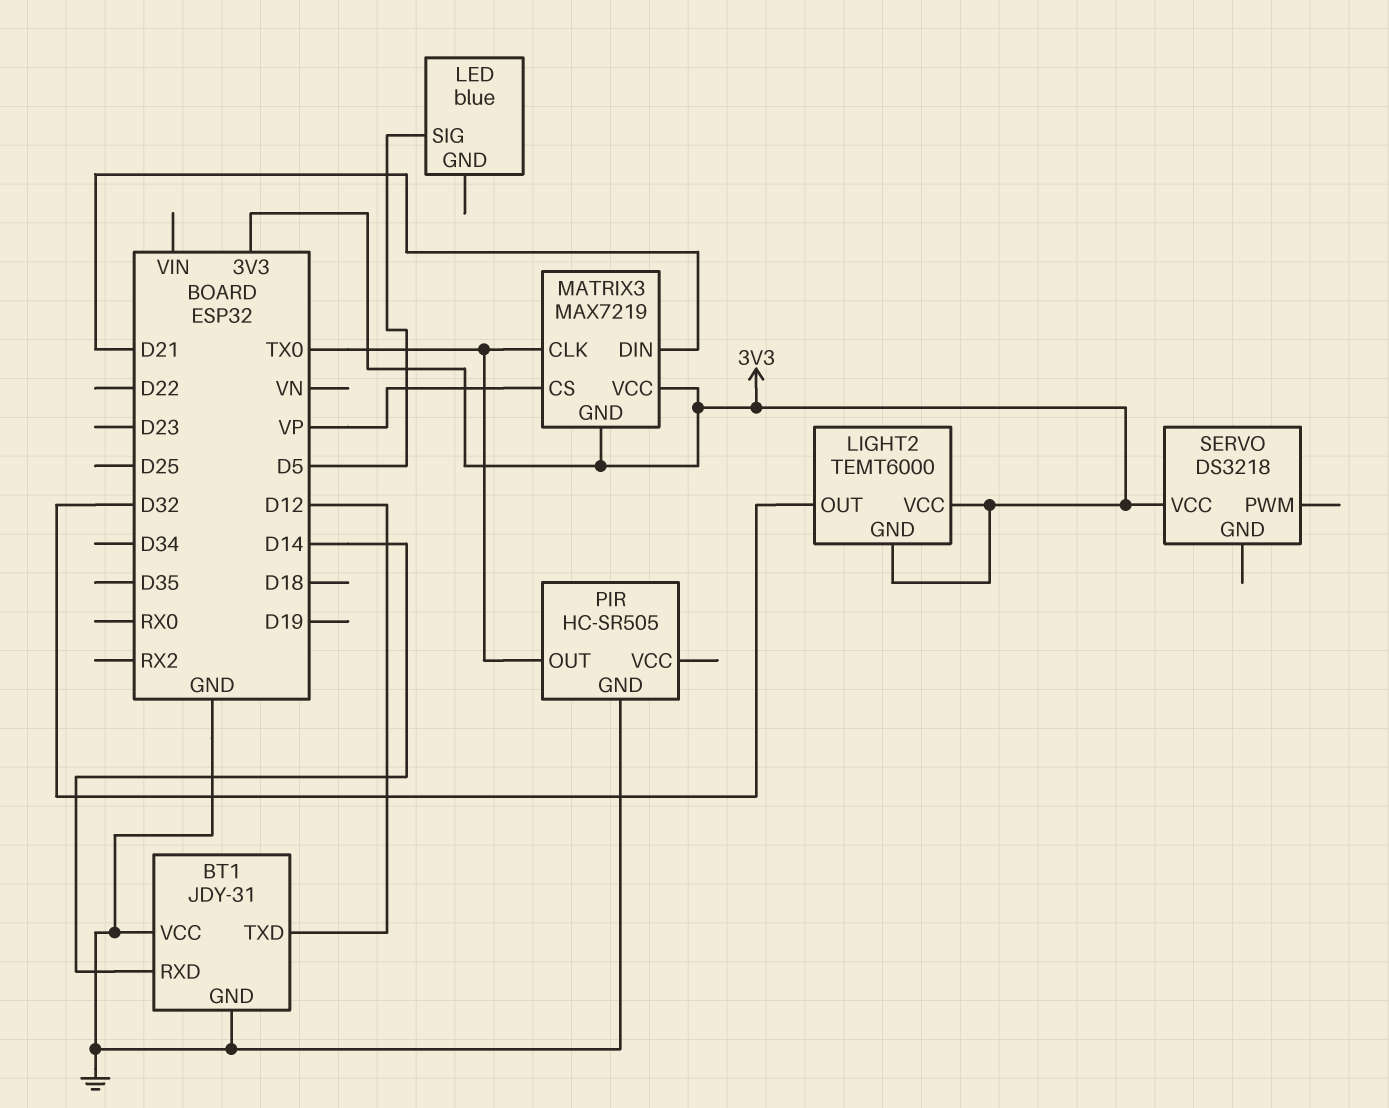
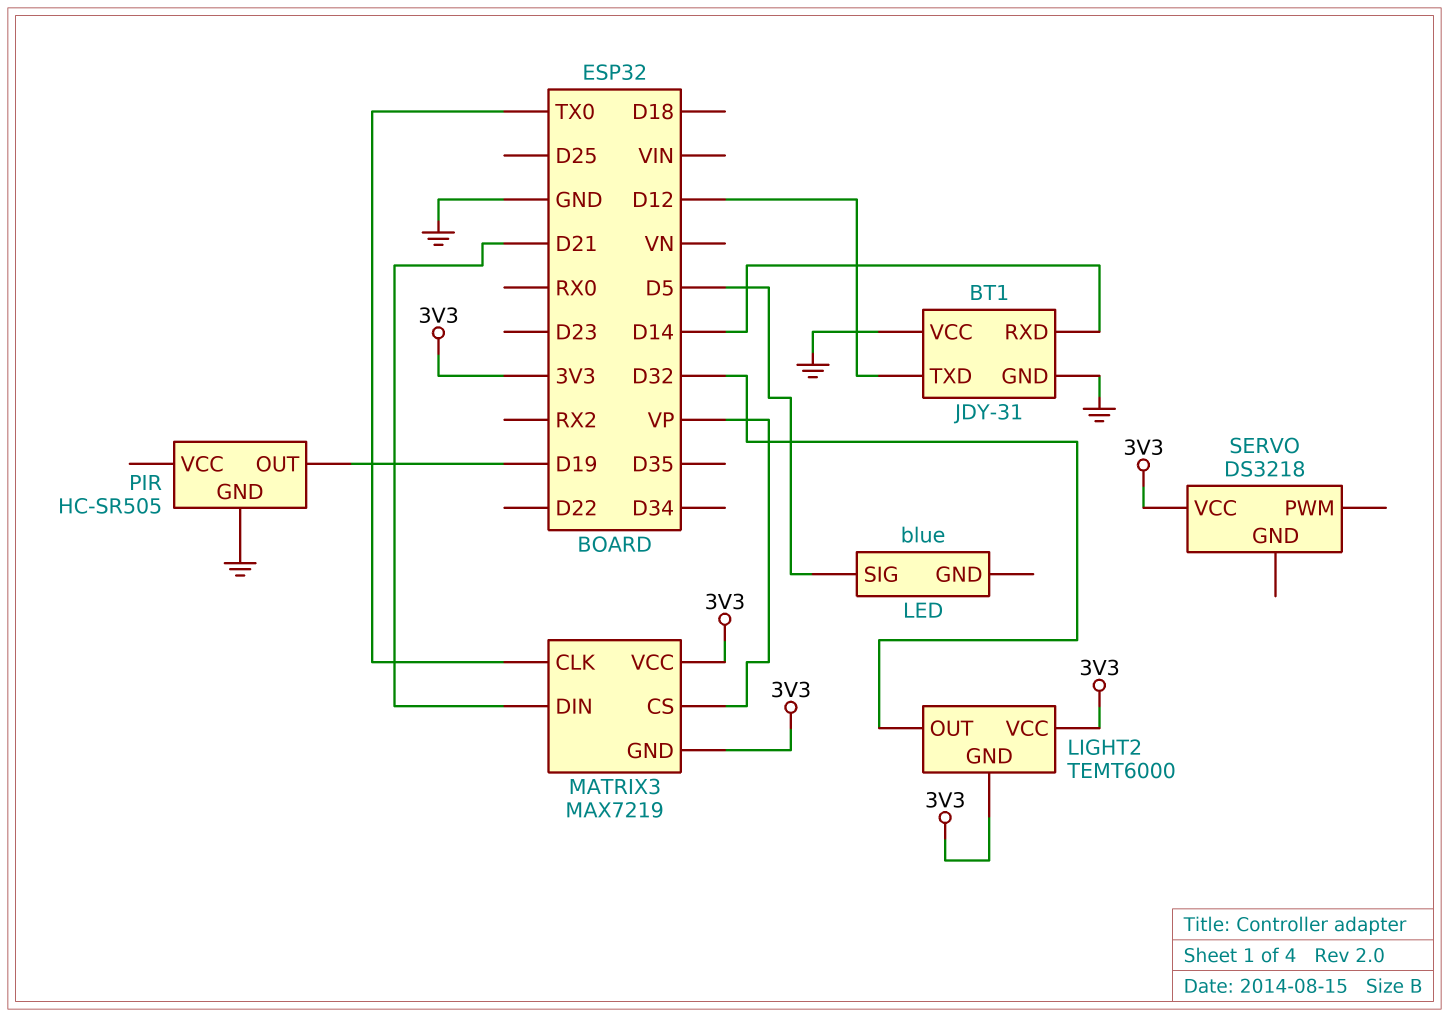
PIR pin OUT: TX0 -> D19

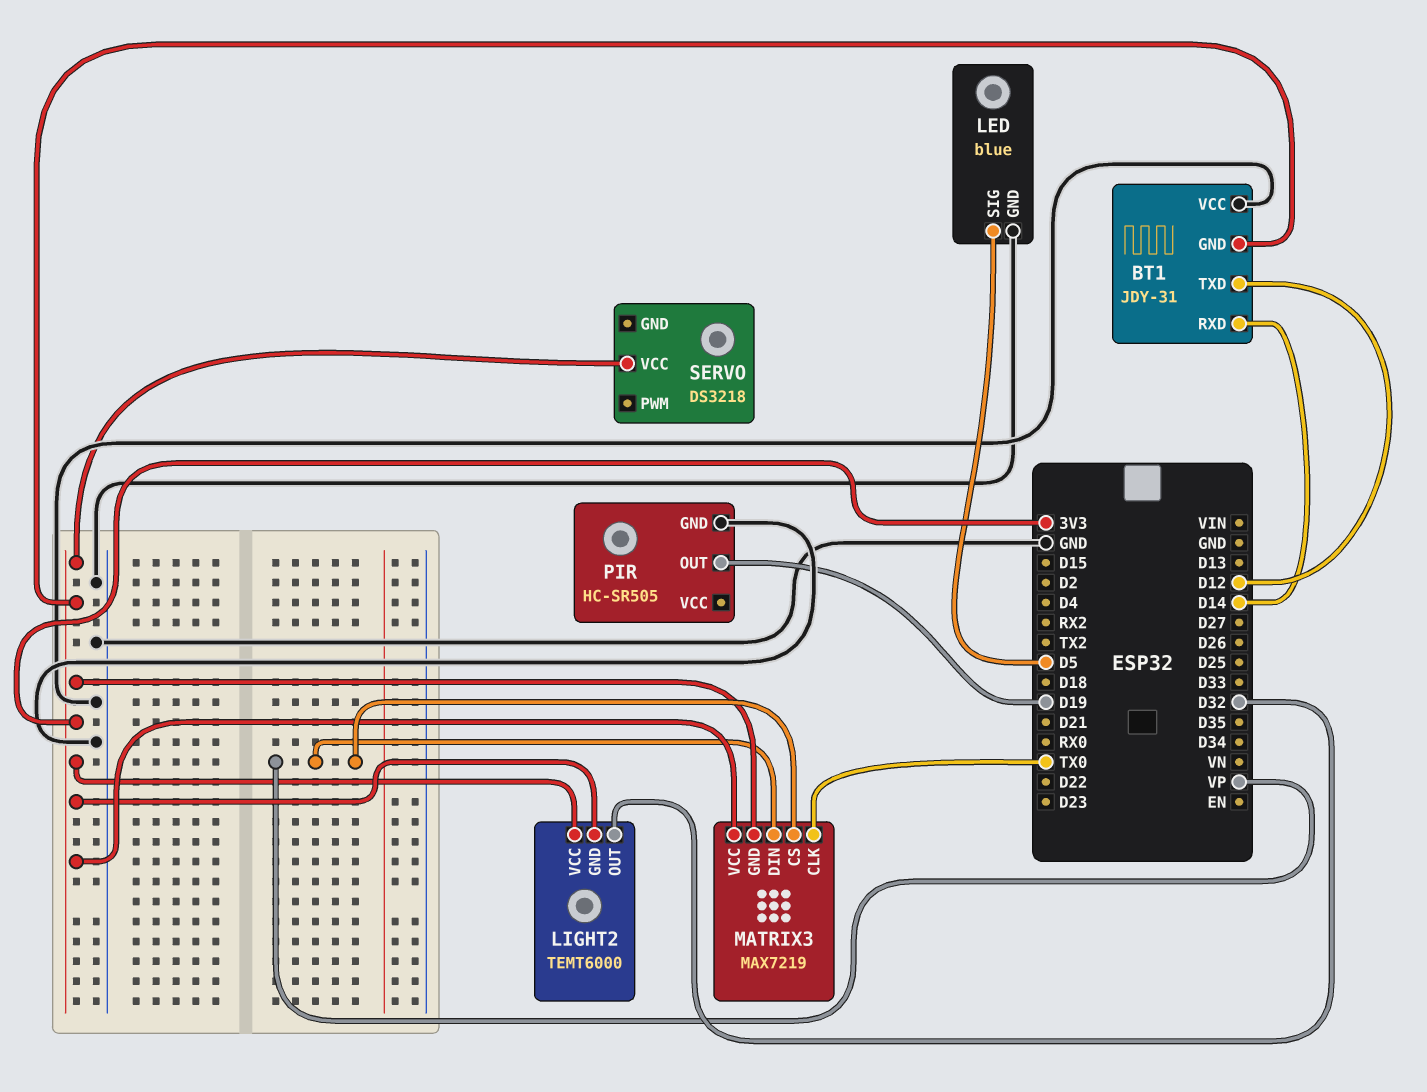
BT1 pin GND: GND -> 3V3
LED pin GND: none -> GND
MATRIX3 pin DIN: D21 -> VP

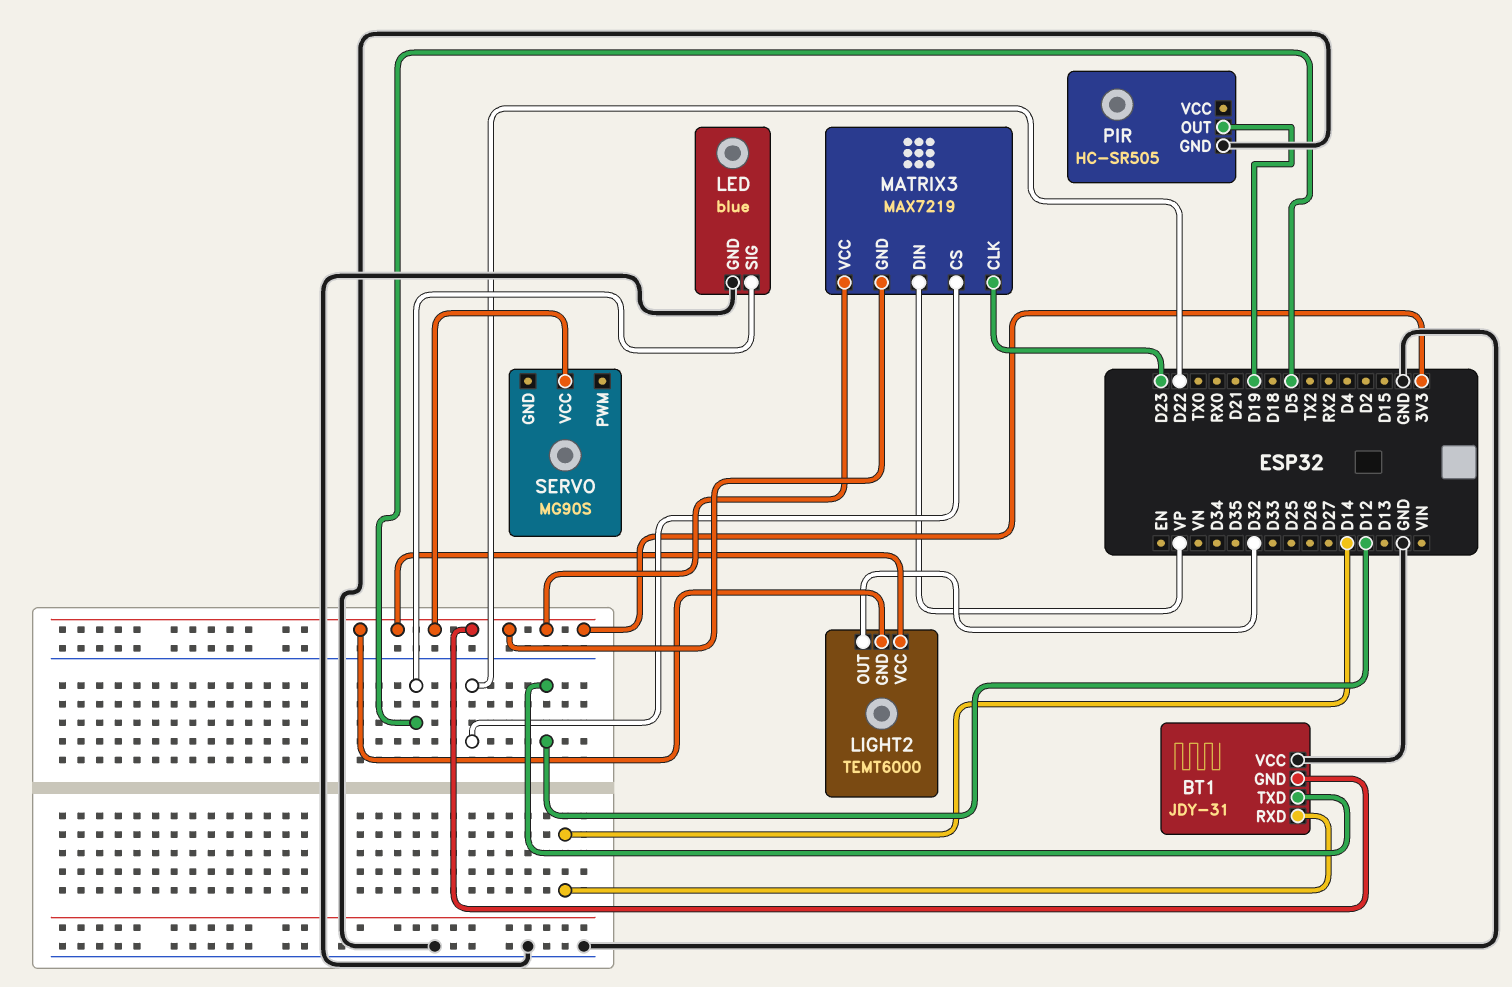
MATRIX3 pin CLK: TX0 -> D23
MATRIX3 pin CS: VP -> D22
SERVO: DS3218 -> MG90S

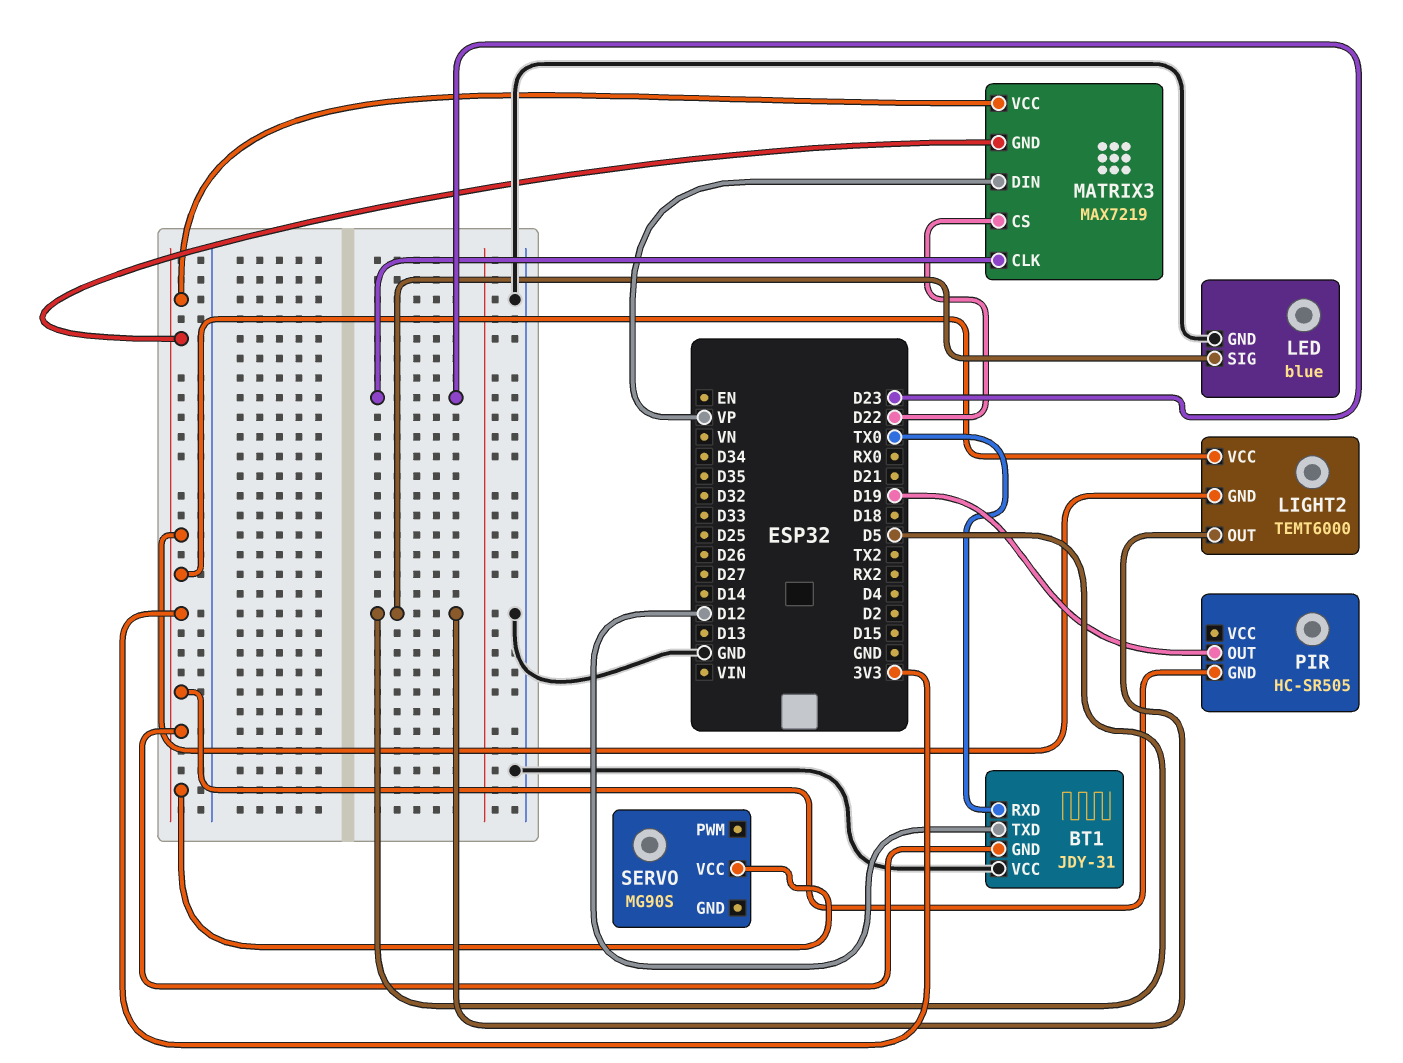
BT1 pin RXD: D14 -> TX0
LIGHT2 pin OUT: D32 -> D5
PIR pin GND: GND -> 3V3

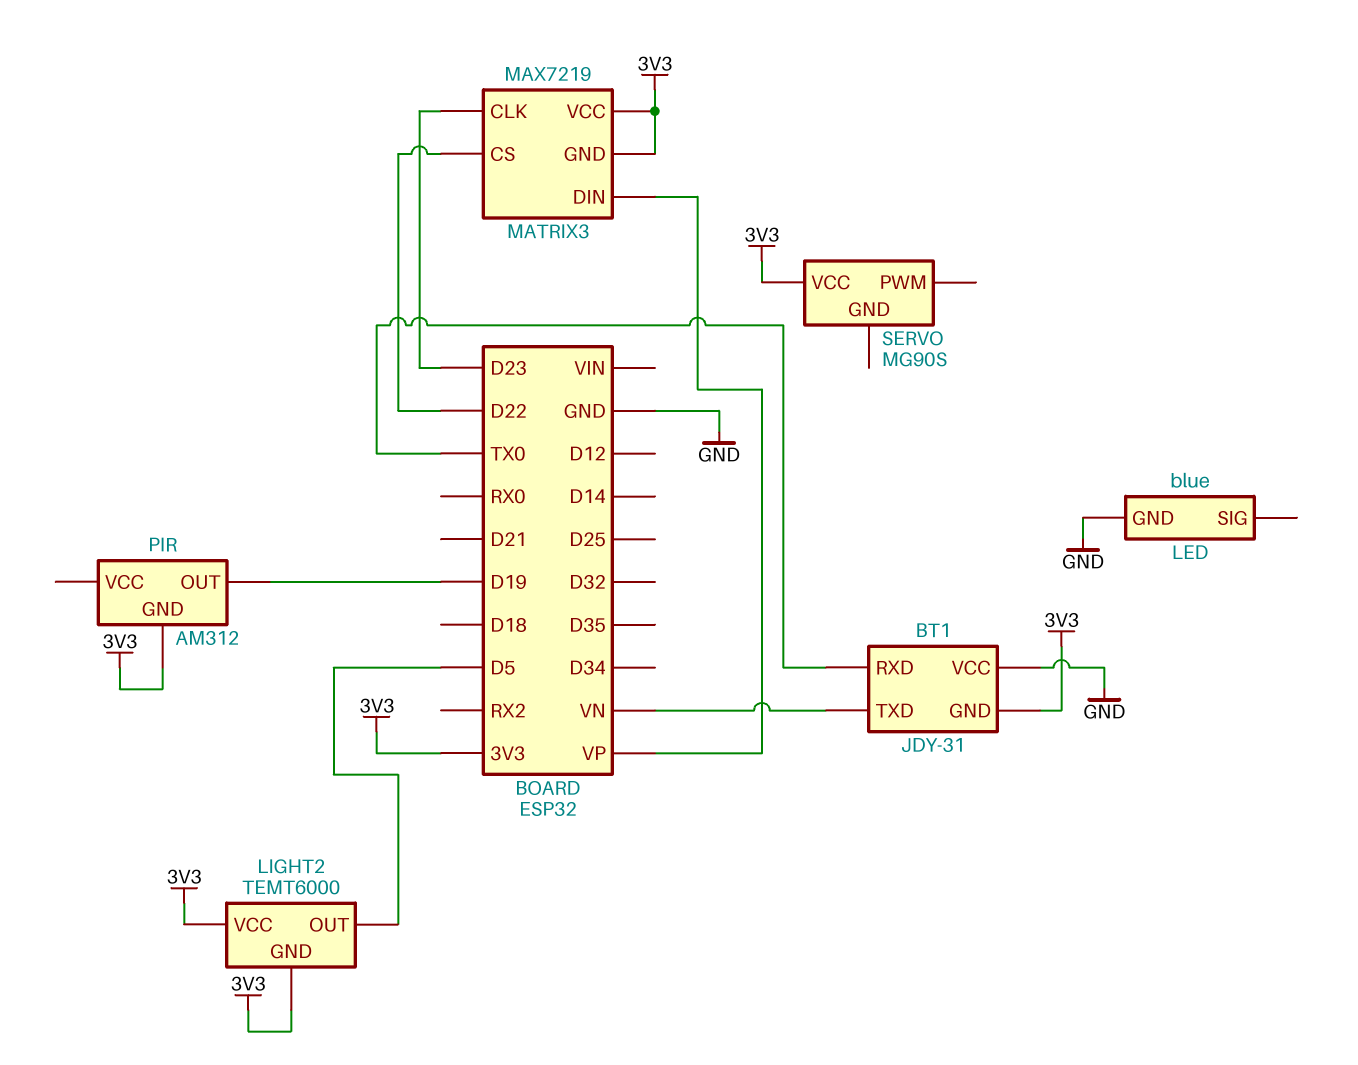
BT1 pin TXD: D12 -> VN
LED pin SIG: D5 -> none
PIR: HC-SR505 -> AM312

